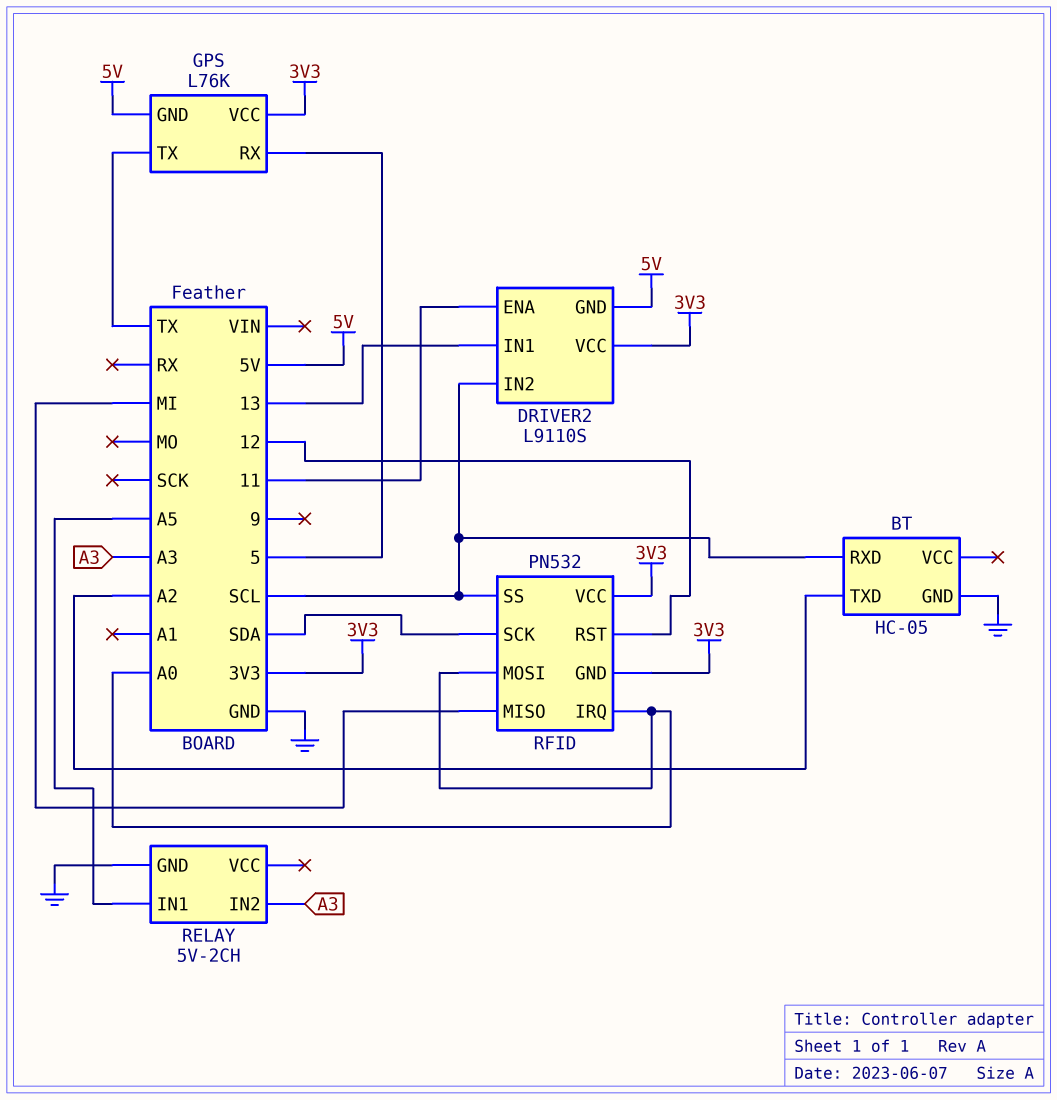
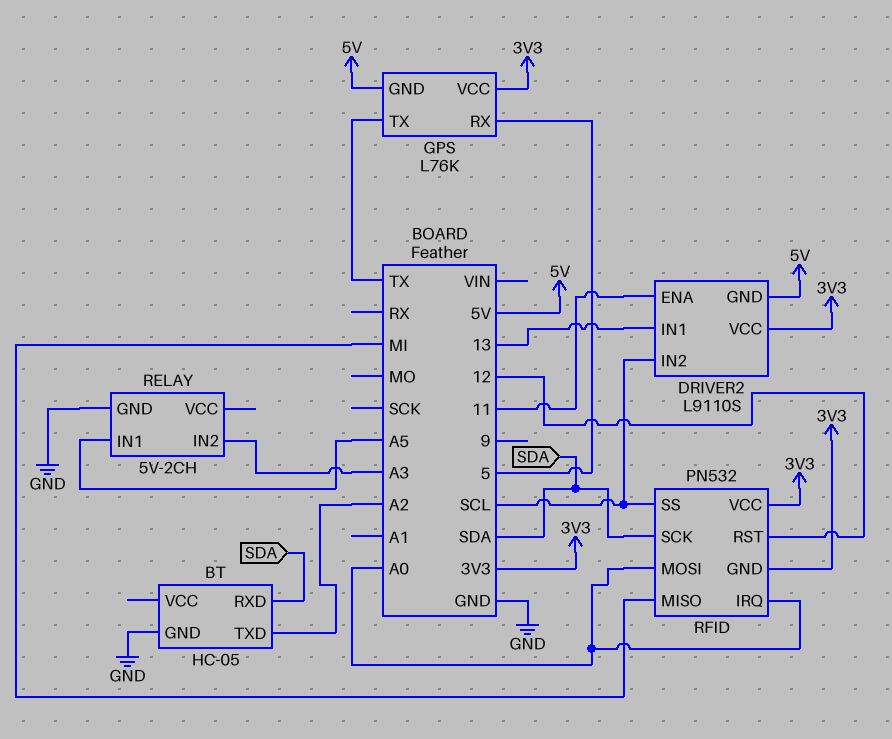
BT pin RXD: SCL -> SDA

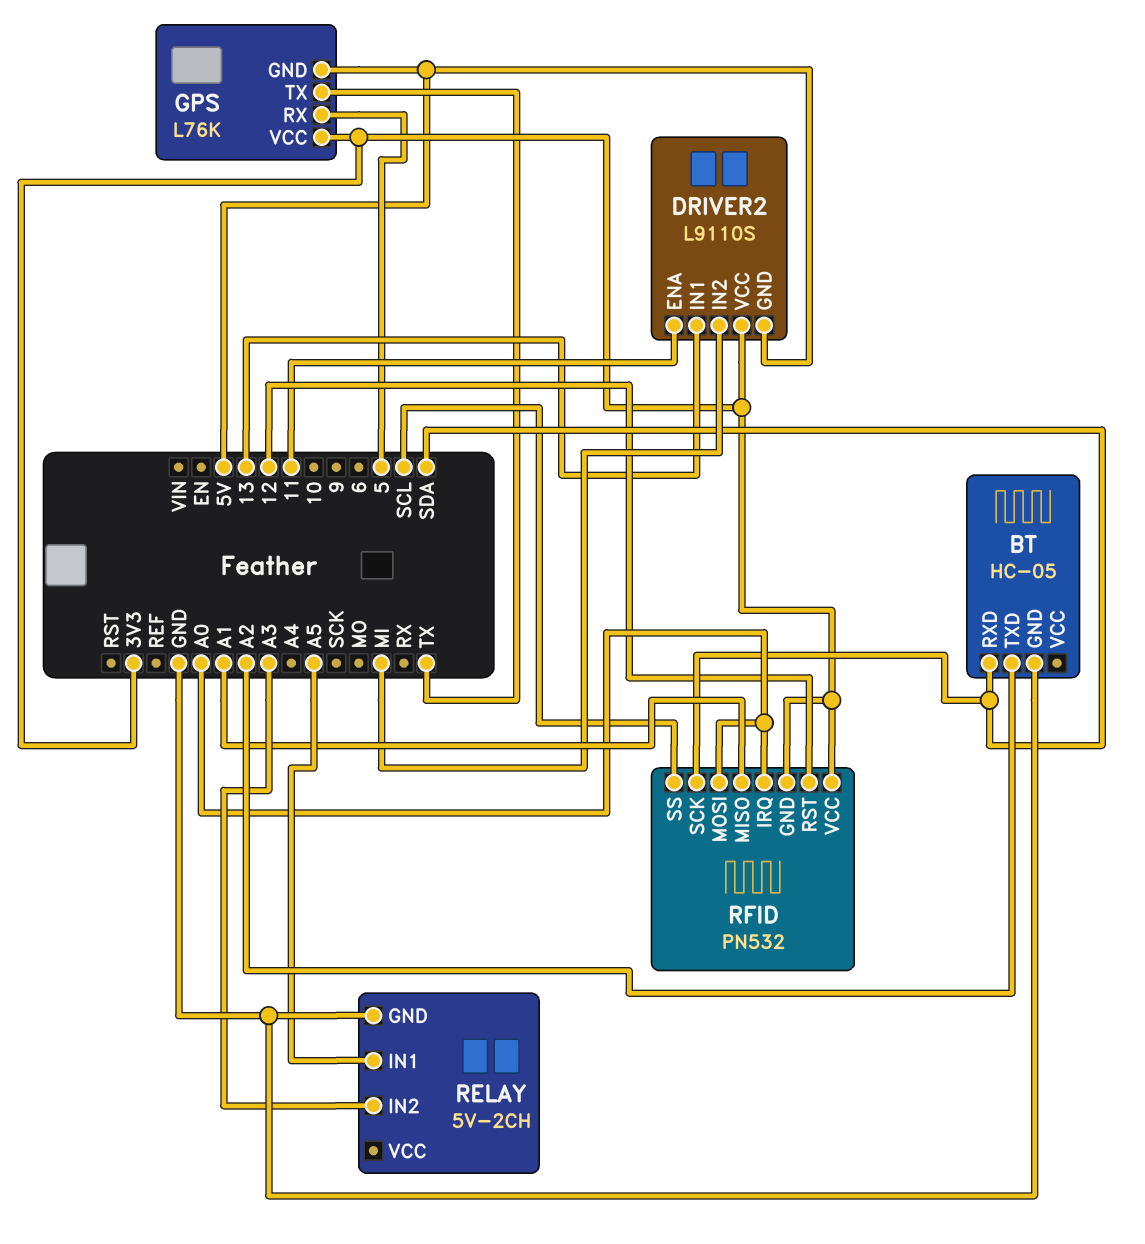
DRIVER2 pin IN2: SCL -> MI
RFID pin MISO: MI -> A1

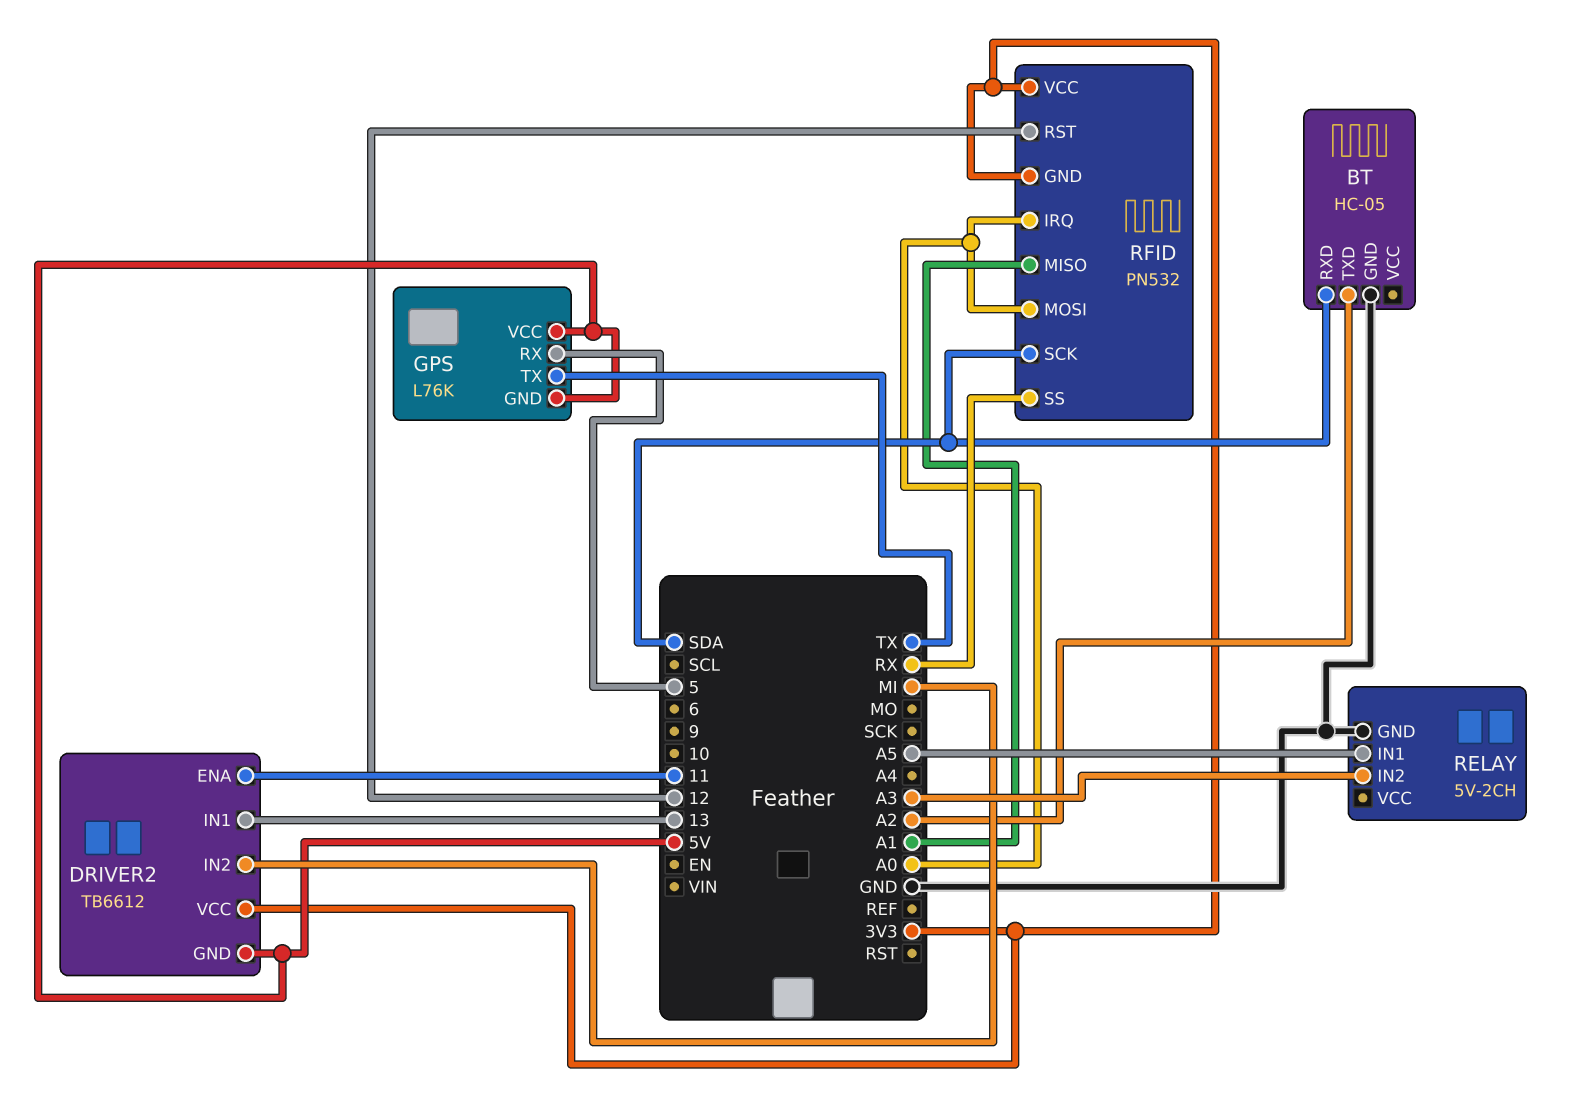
DRIVER2: L9110S -> TB6612
GPS pin VCC: 3V3 -> 5V
RFID pin SS: SCL -> RX

